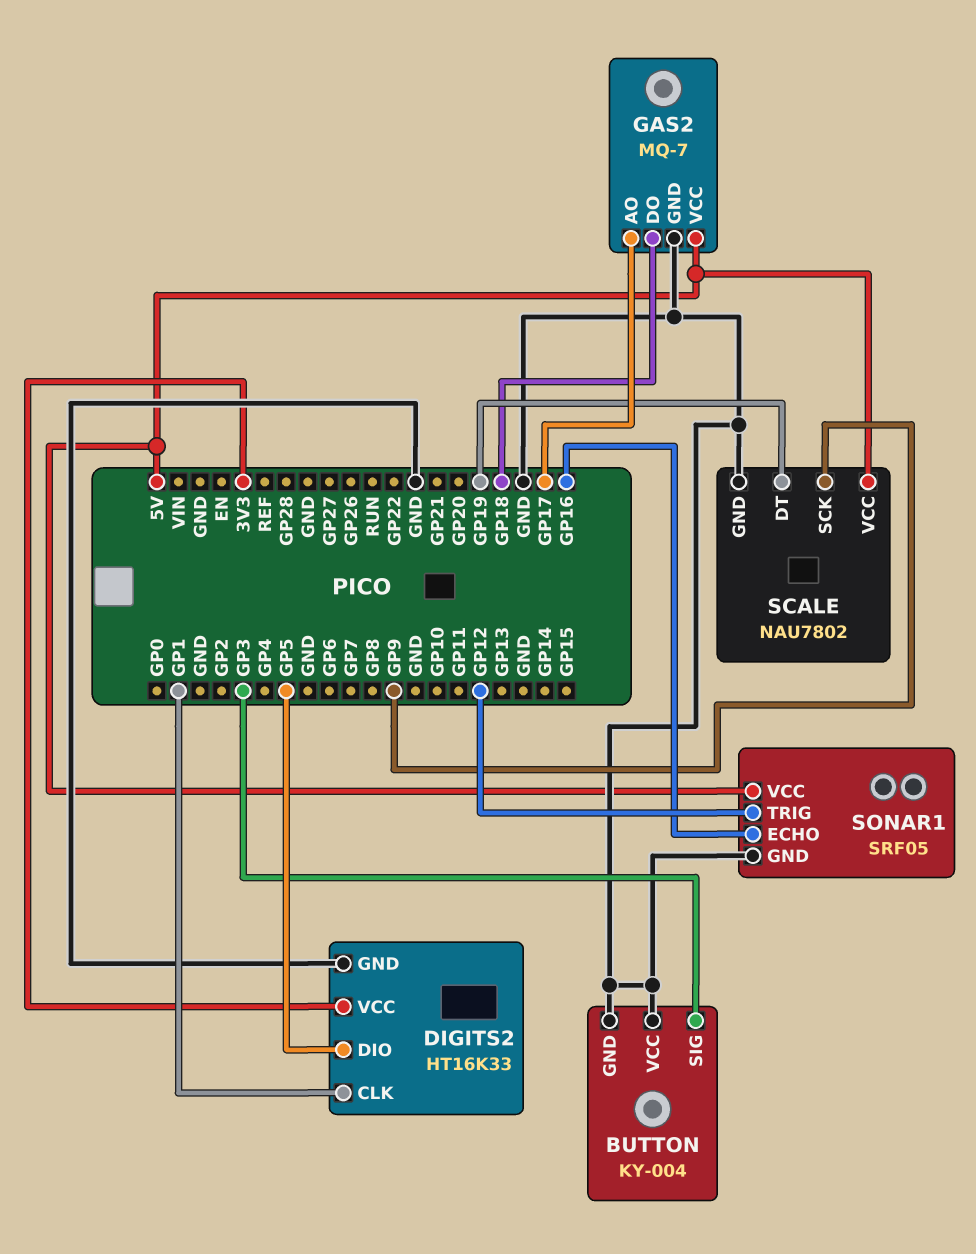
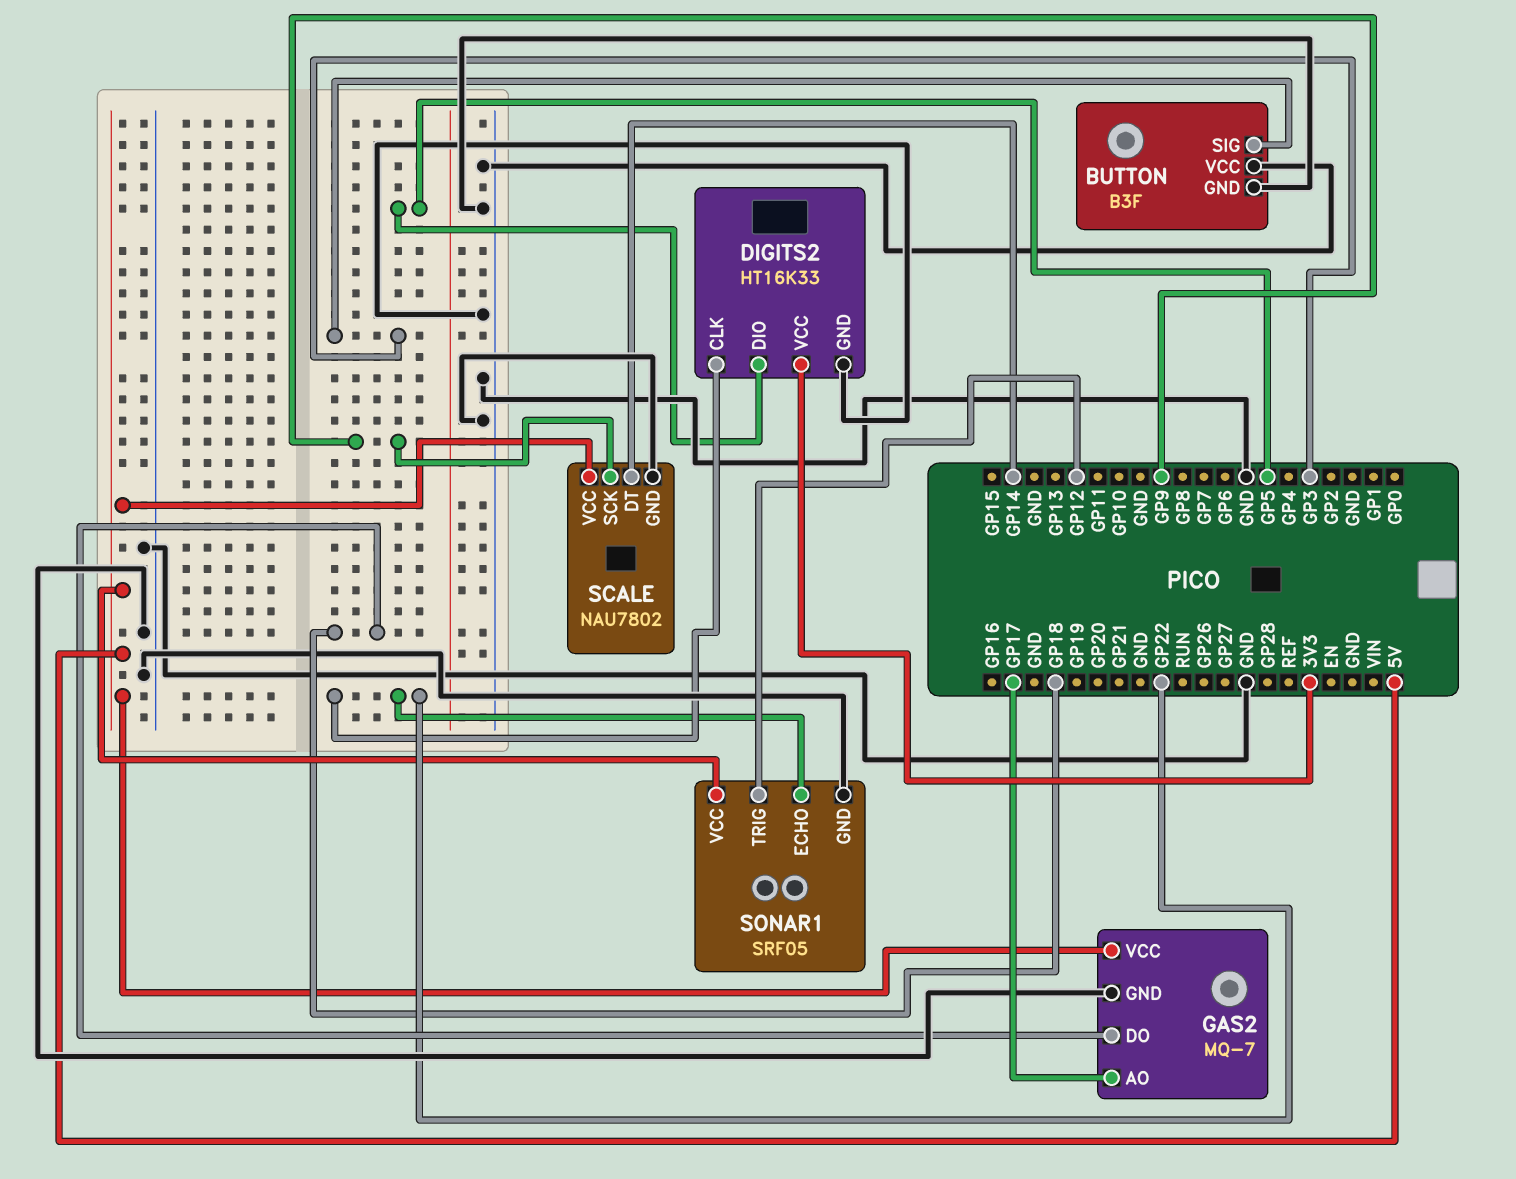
BUTTON: KY-004 -> B3F
DIGITS2 pin CLK: GP1 -> GP22
SCALE pin DT: GP19 -> GP14
SONAR1 pin ECHO: GP16 -> GP22

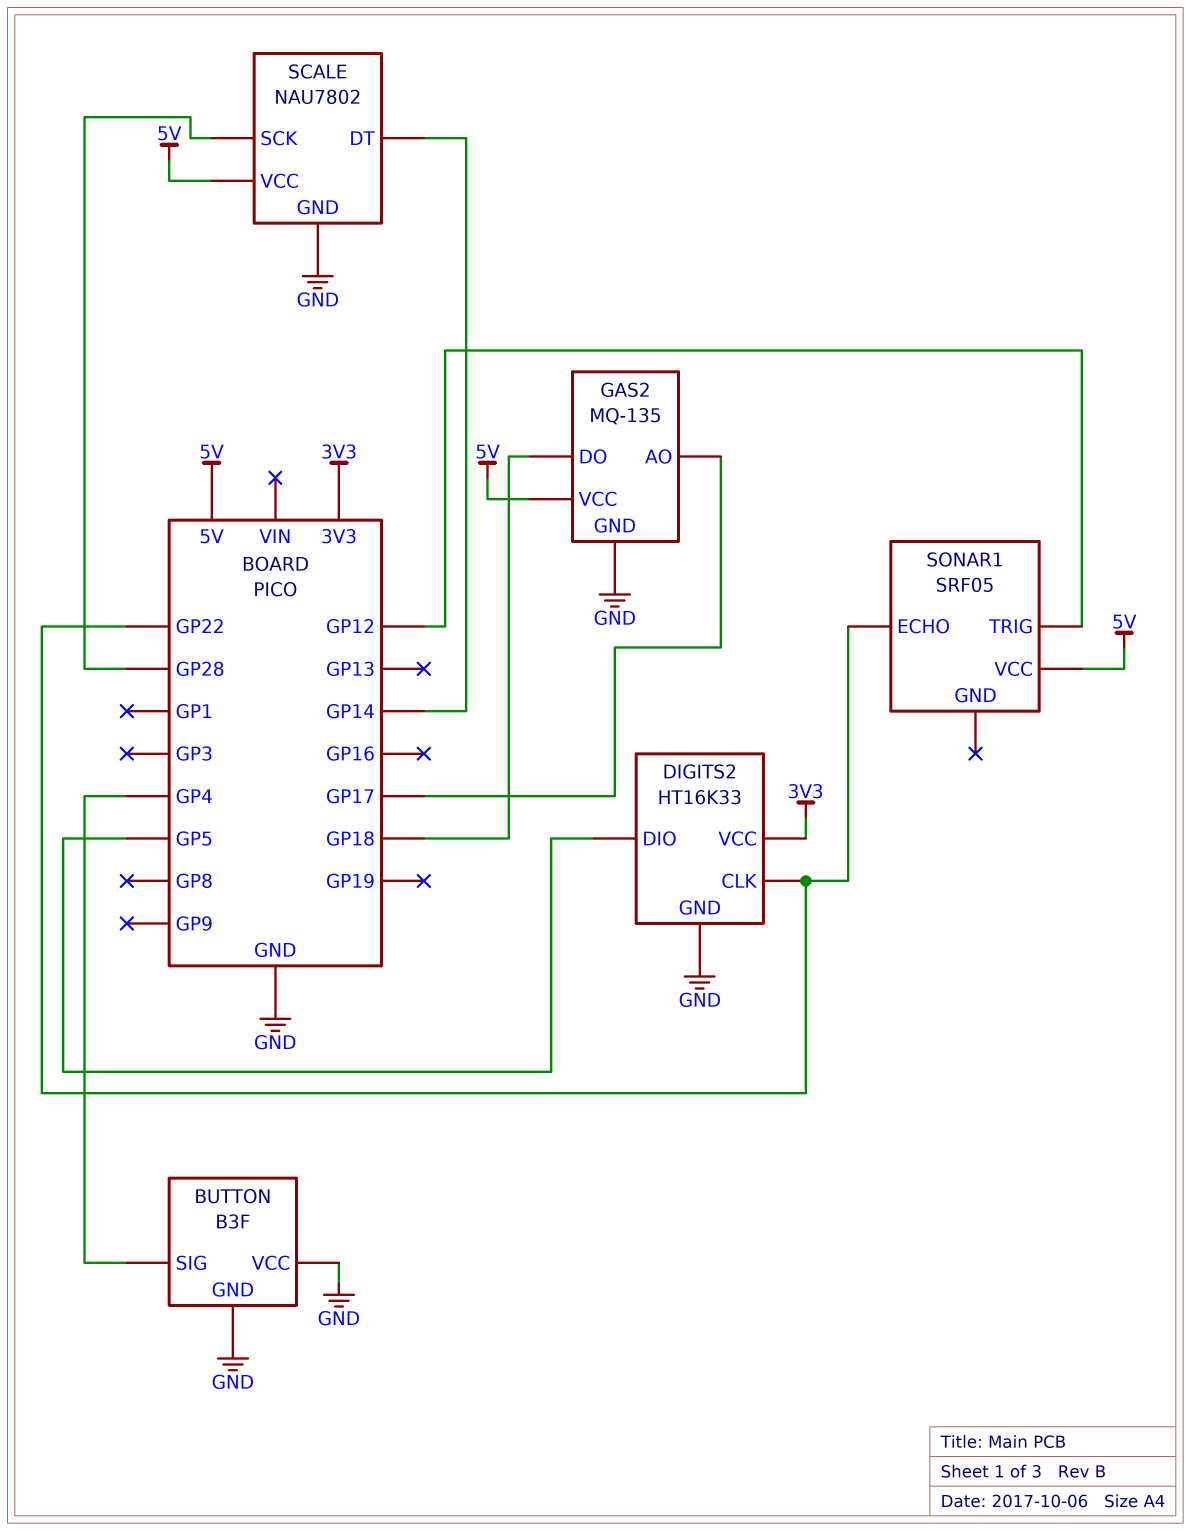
BUTTON pin SIG: GP3 -> GP4
GAS2: MQ-7 -> MQ-135
SCALE pin SCK: GP9 -> GP28
SONAR1 pin GND: GND -> none

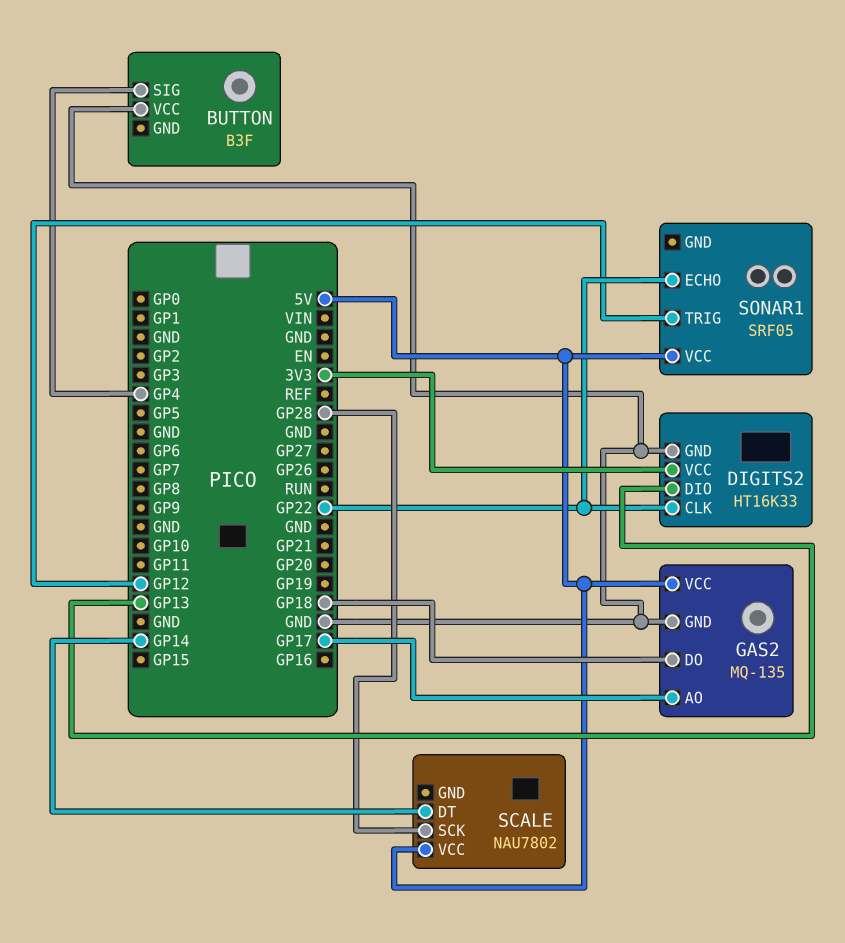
BUTTON pin GND: GND -> none
DIGITS2 pin DIO: GP5 -> GP13
SCALE pin GND: GND -> none

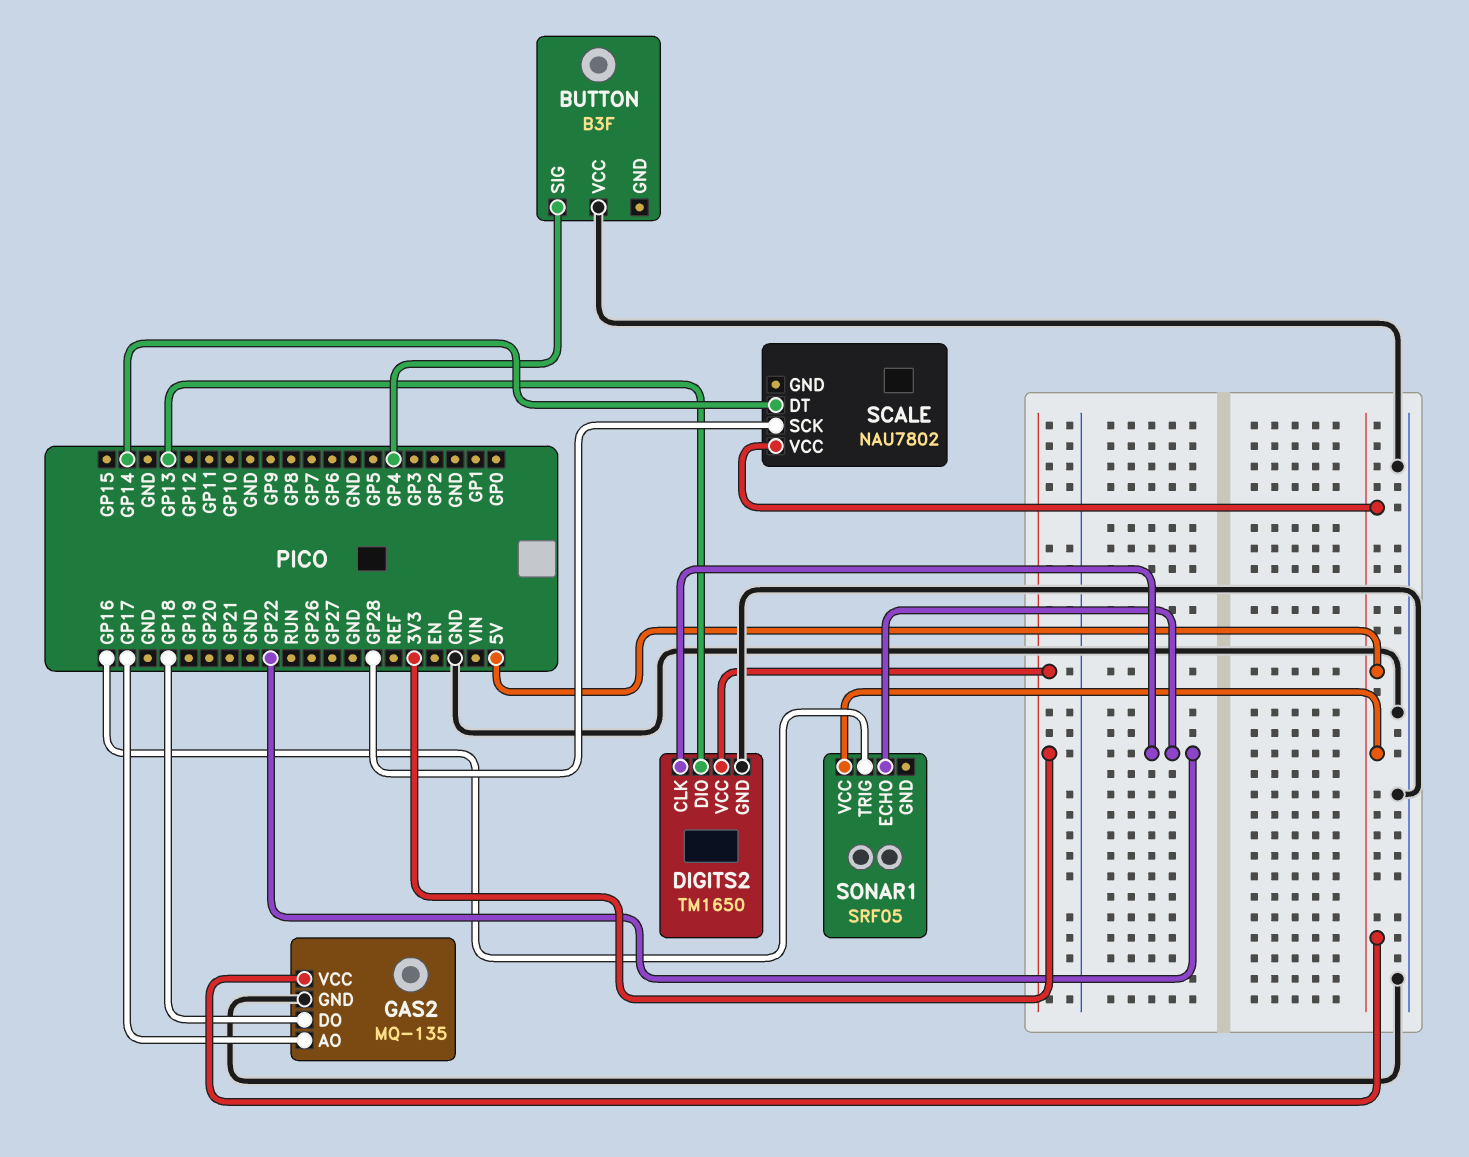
DIGITS2: HT16K33 -> TM1650
SONAR1 pin TRIG: GP12 -> GP16

